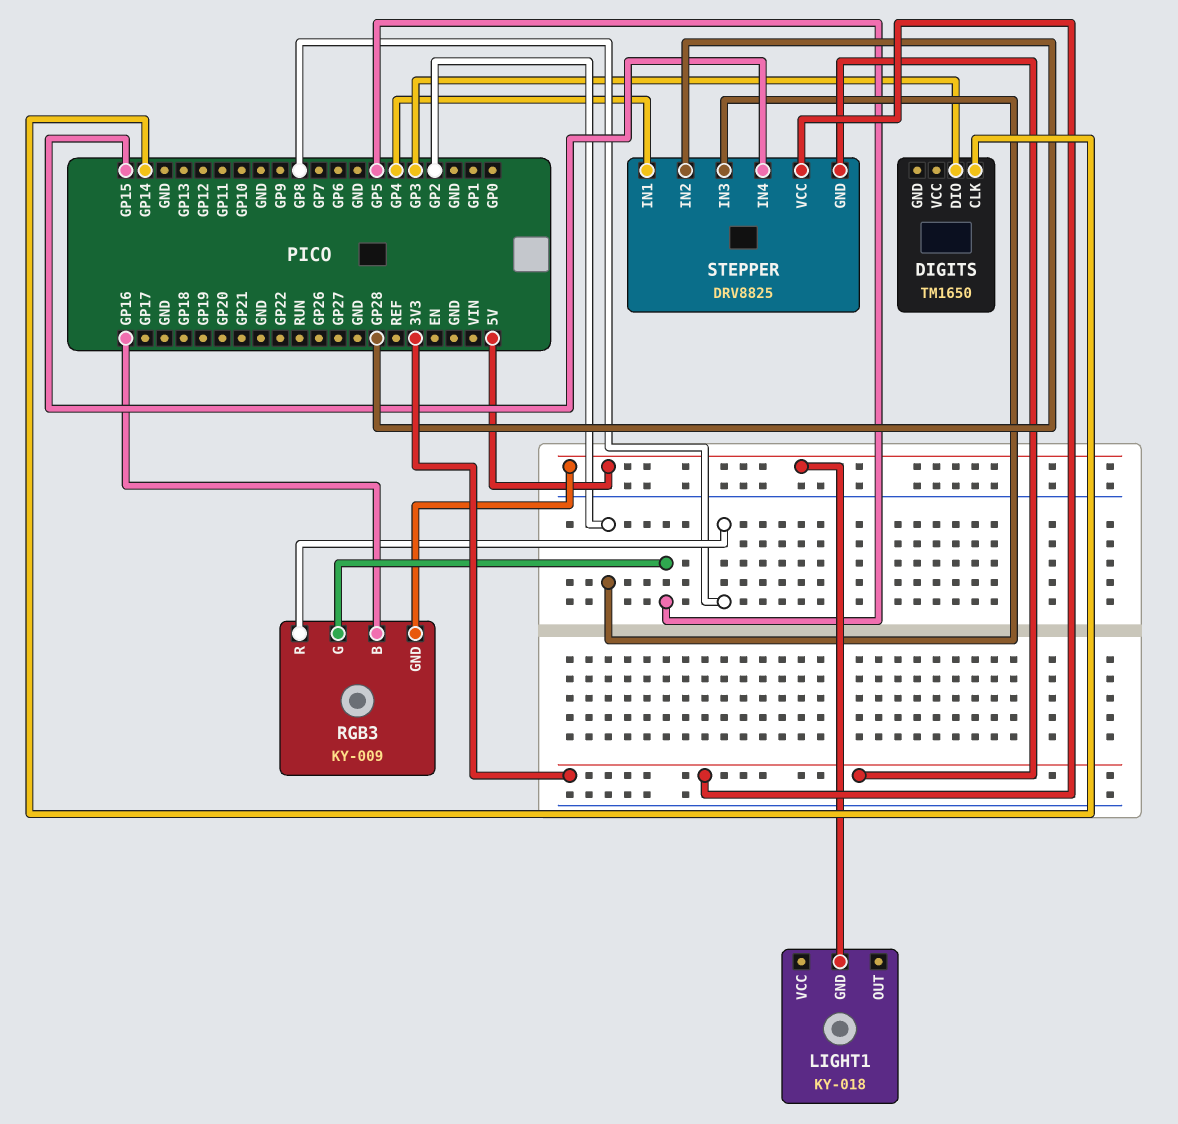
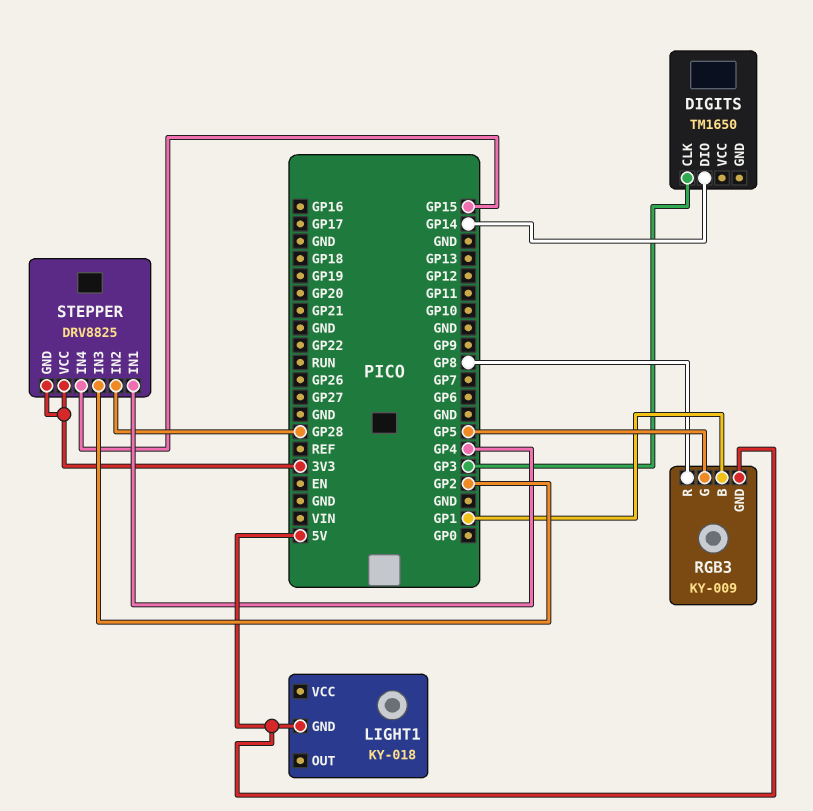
DIGITS pin CLK: GP14 -> GP3
DIGITS pin DIO: GP3 -> GP14
RGB3 pin B: GP16 -> GP1

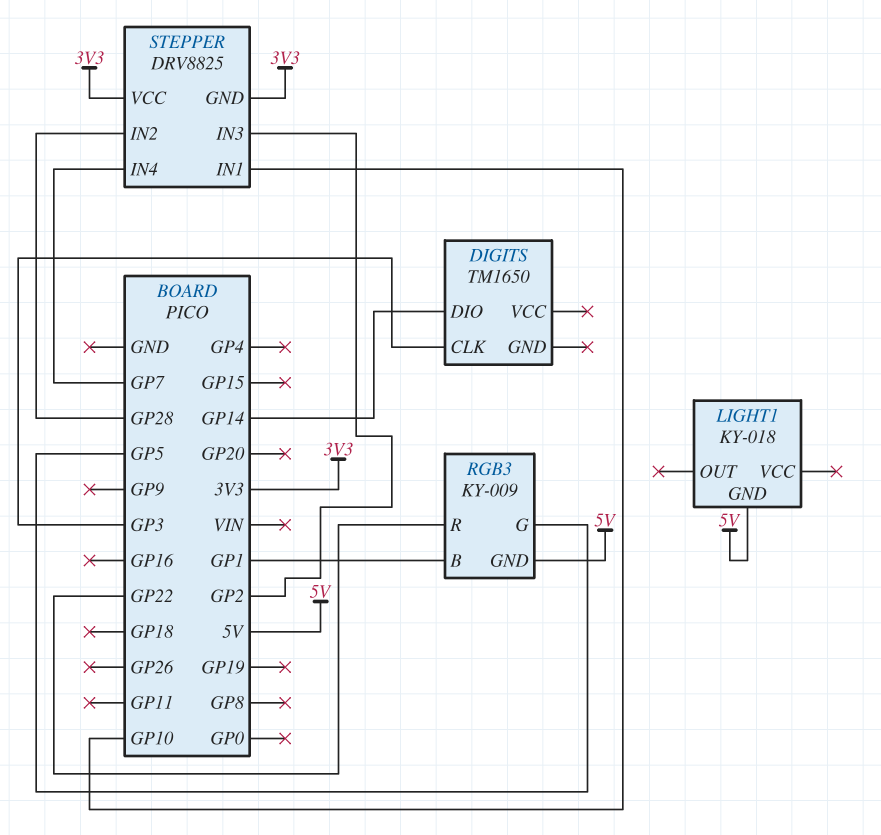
RGB3 pin R: GP8 -> GP22
STEPPER pin IN1: GP4 -> GP10
STEPPER pin IN4: GP15 -> GP7

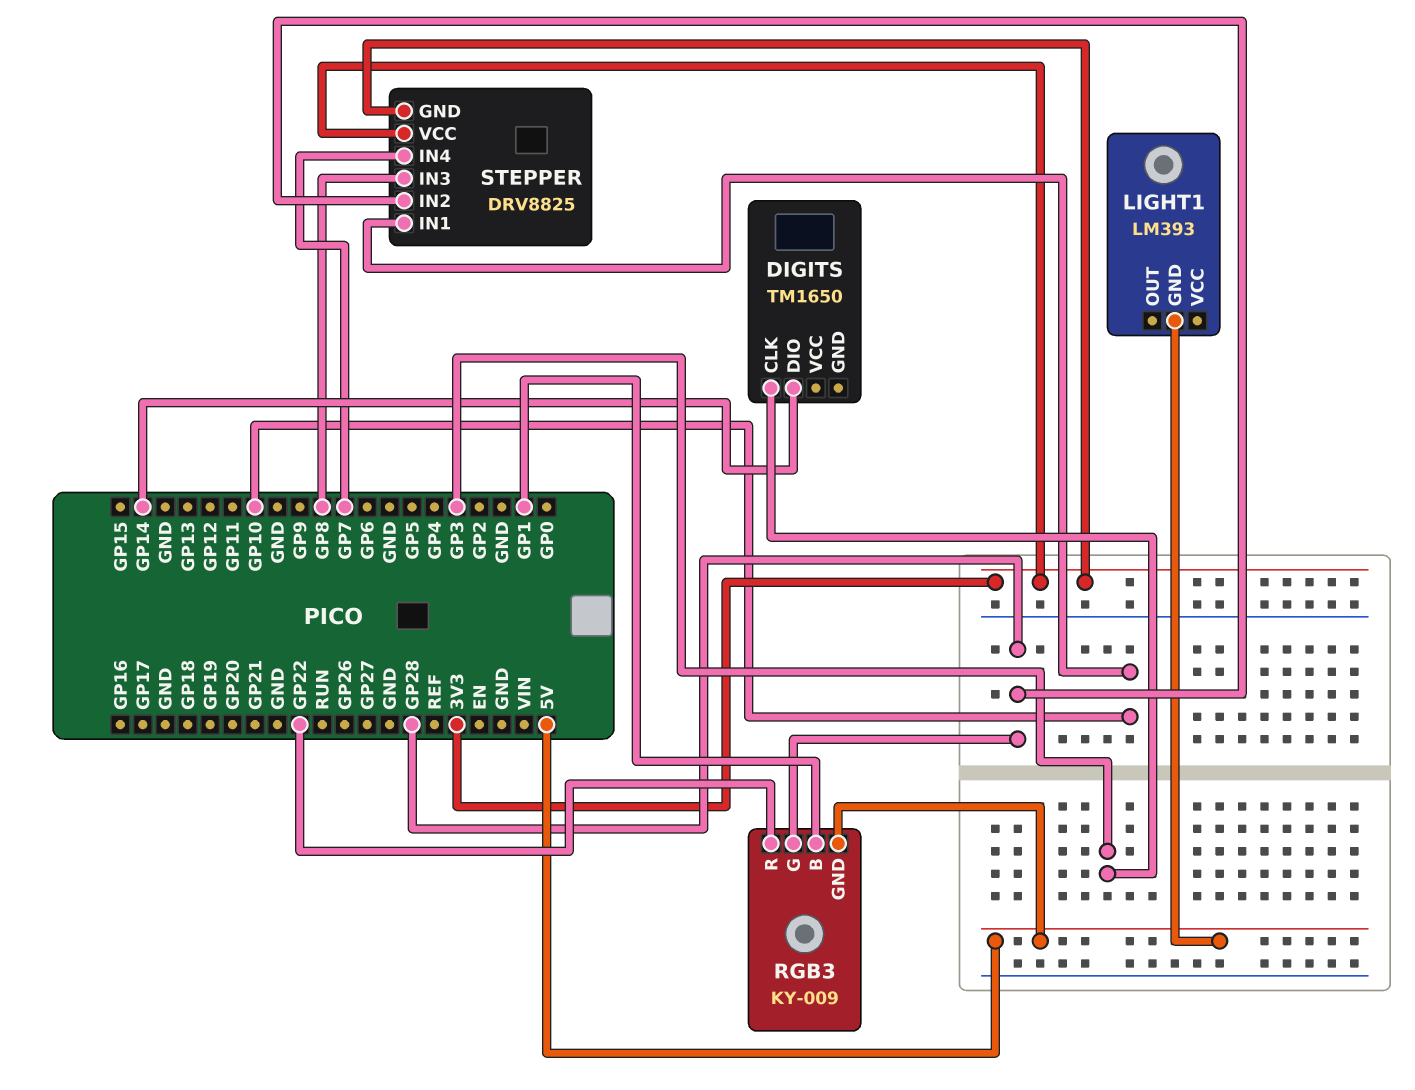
LIGHT1: KY-018 -> LM393
RGB3 pin G: GP5 -> GP28
STEPPER pin IN3: GP2 -> GP8

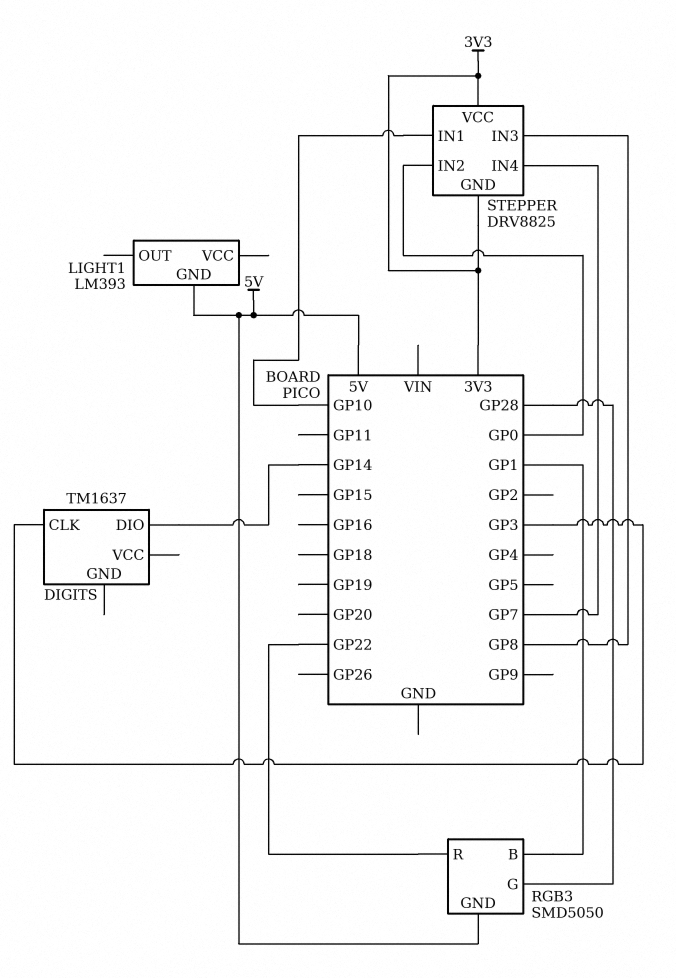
DIGITS: TM1650 -> TM1637
RGB3: KY-009 -> SMD5050
STEPPER pin IN2: GP28 -> GP0

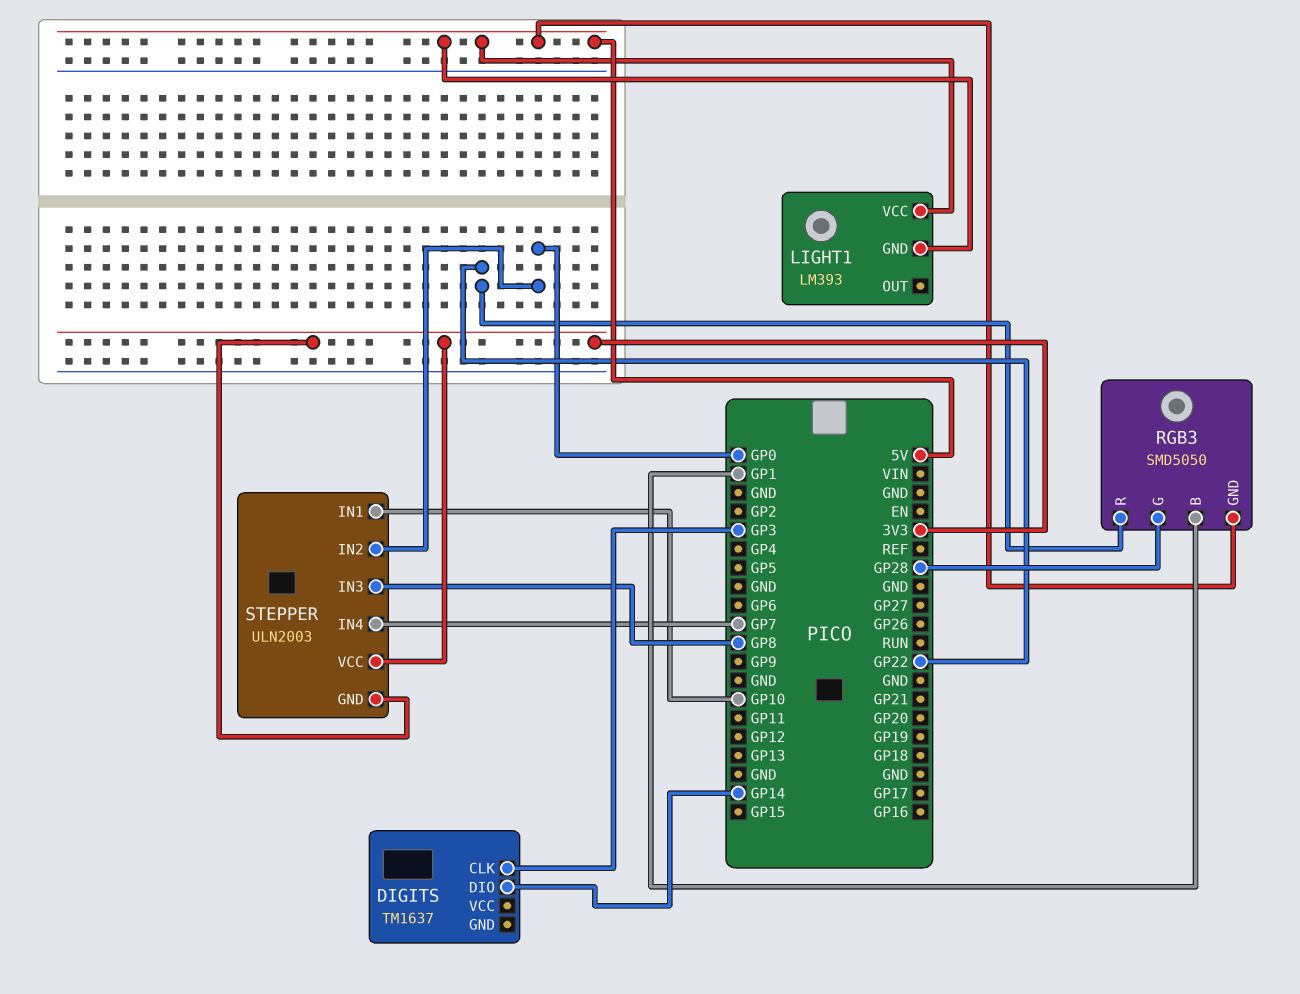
LIGHT1 pin VCC: none -> 5V
STEPPER: DRV8825 -> ULN2003

